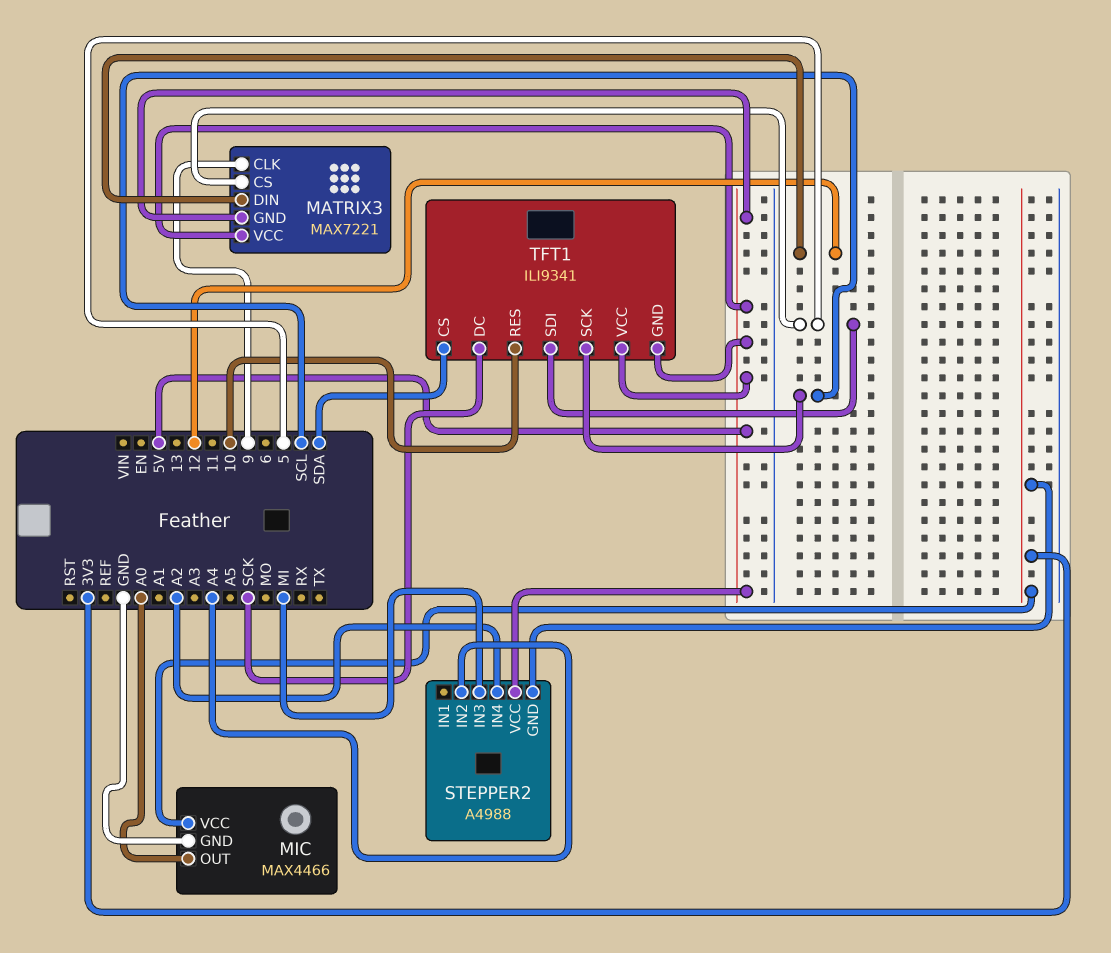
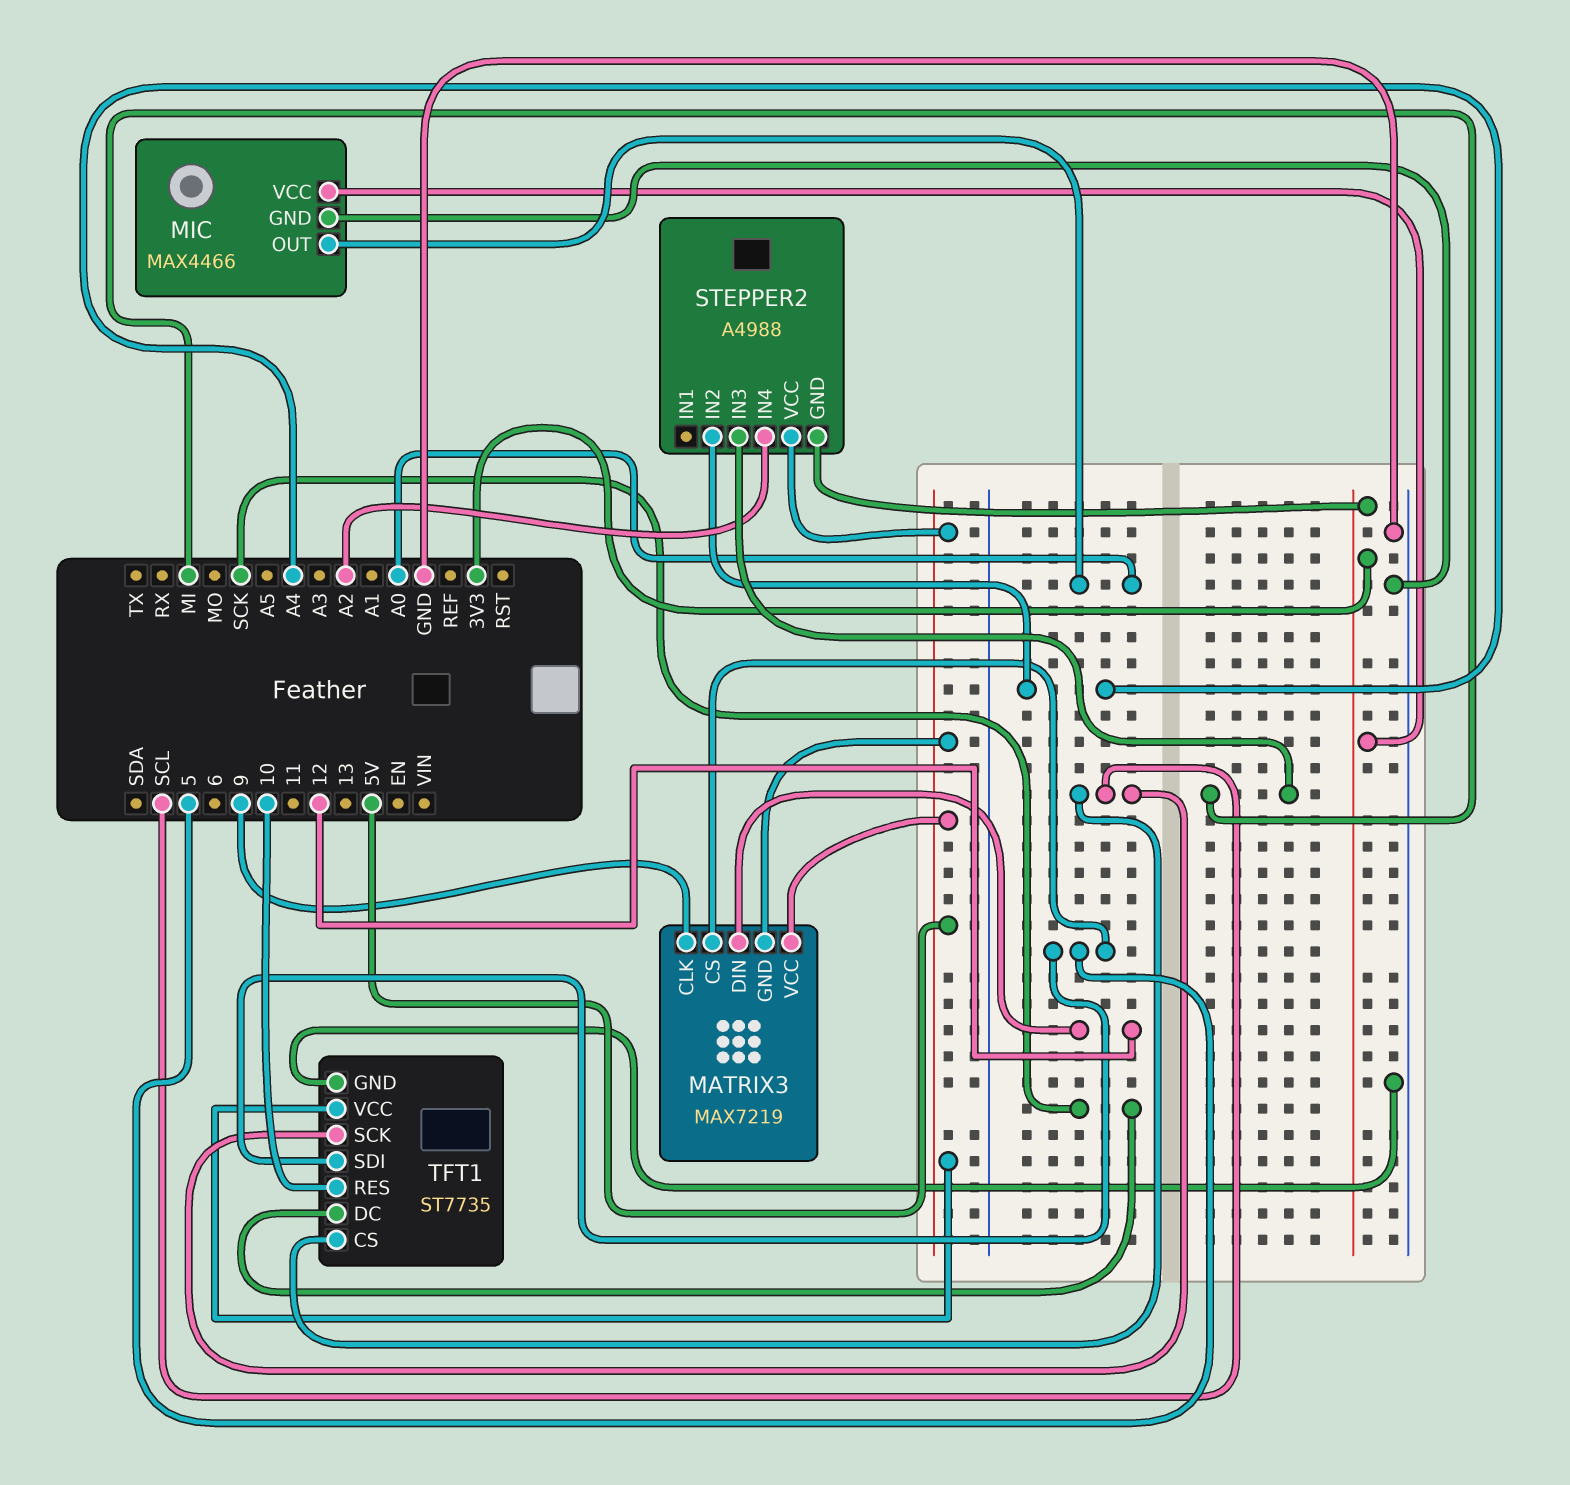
MATRIX3: MAX7221 -> MAX7219
TFT1: ILI9341 -> ST7735
TFT1 pin CS: SDA -> SCL
TFT1 pin GND: 5V -> GND

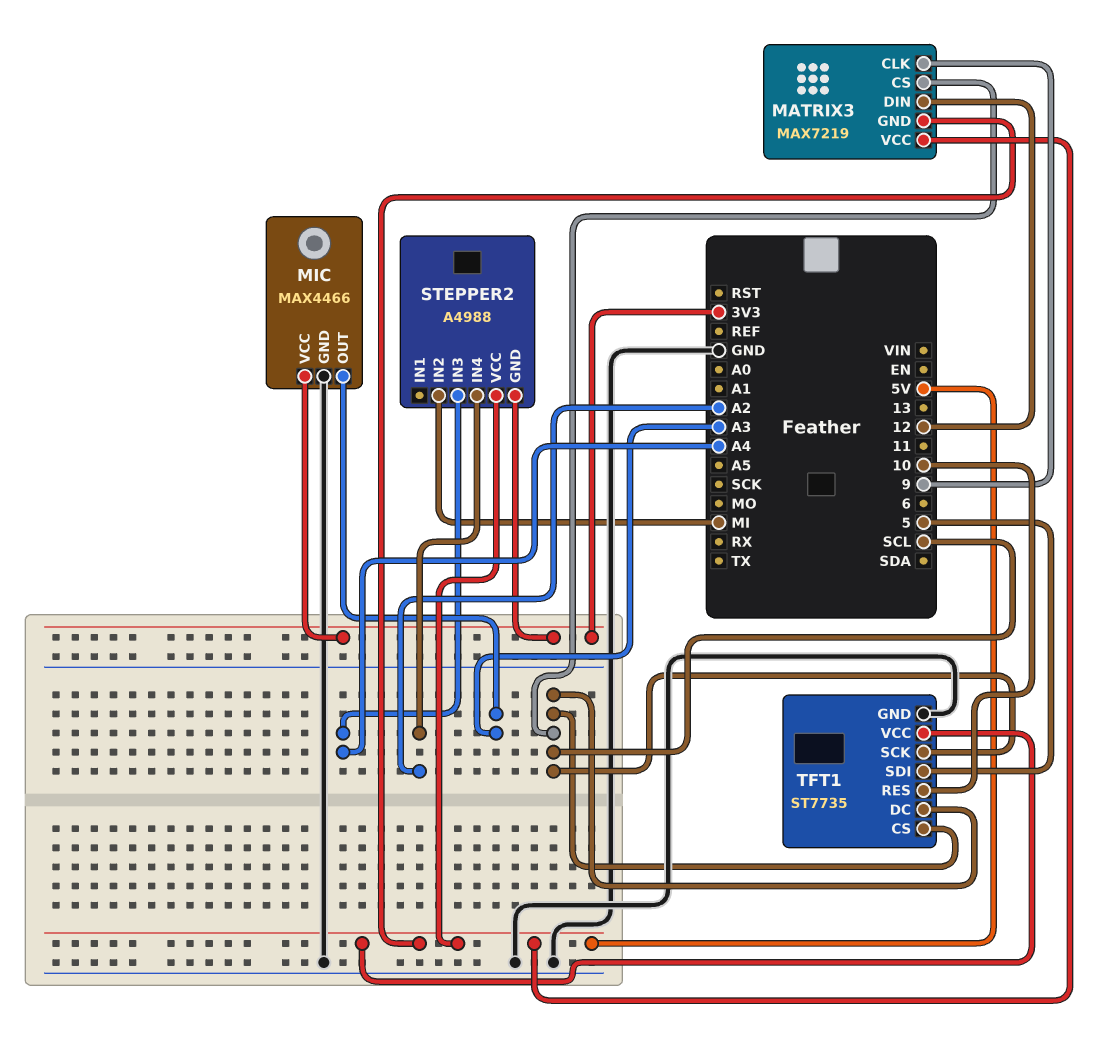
MATRIX3 pin CS: 5 -> SCL
MIC pin OUT: A0 -> A3
STEPPER2 pin IN2: A4 -> MI
STEPPER2 pin IN3: MI -> A4
TFT1 pin DC: SCK -> SCL

